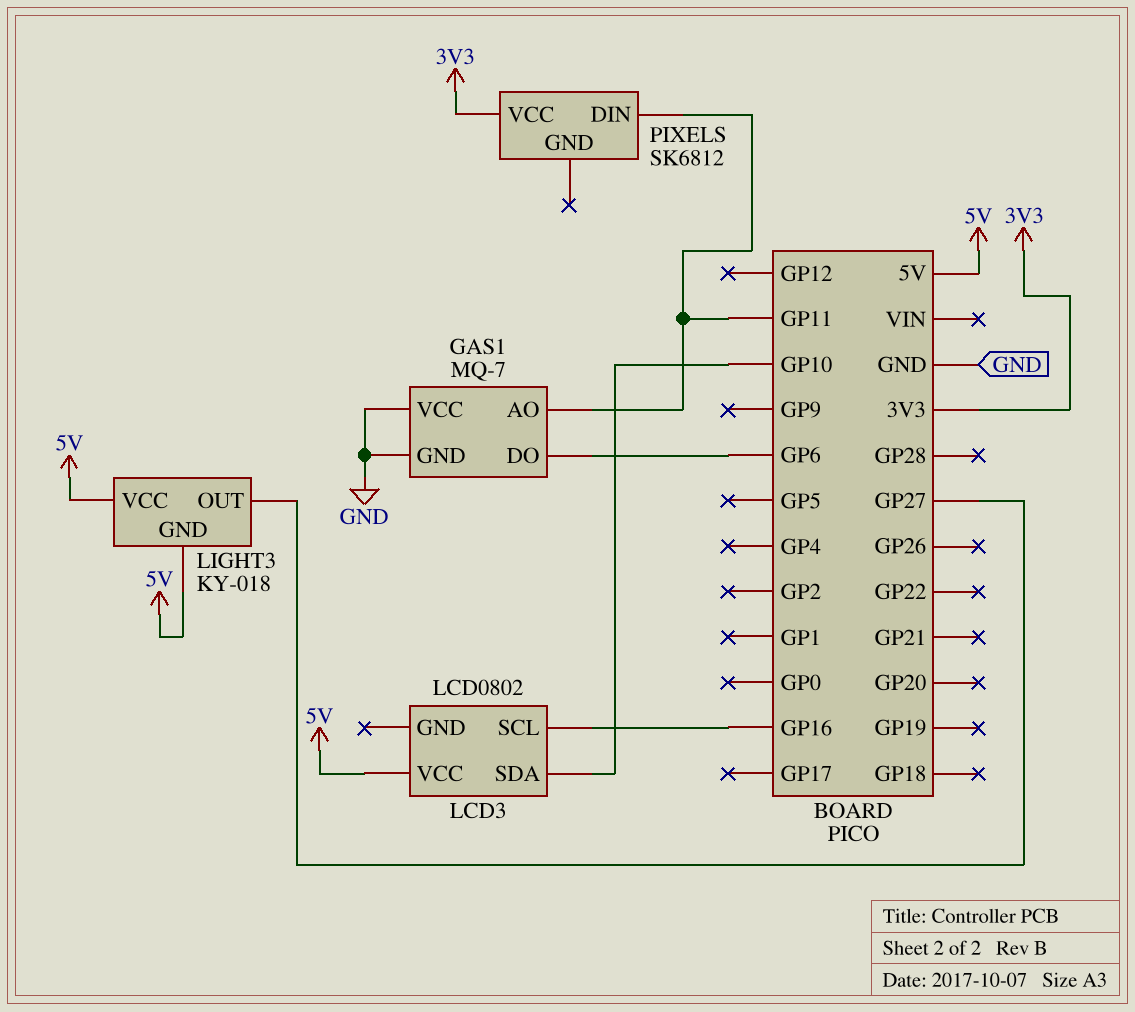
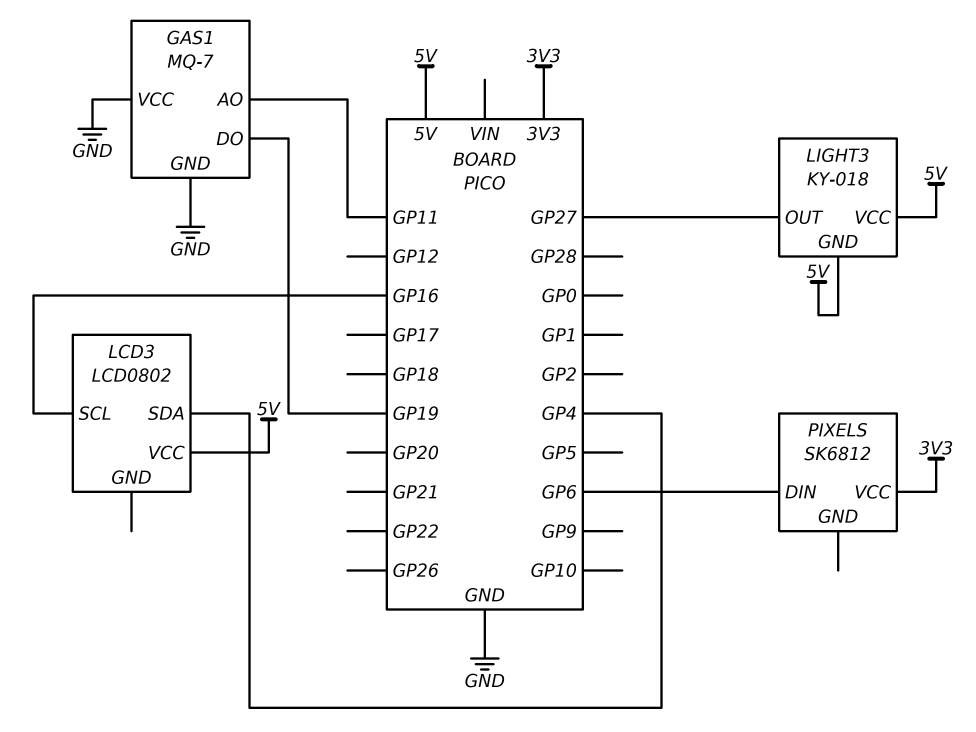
GAS1 pin DO: GP6 -> GP19
LCD3 pin SDA: GP10 -> GP4
PIXELS pin DIN: GP11 -> GP6

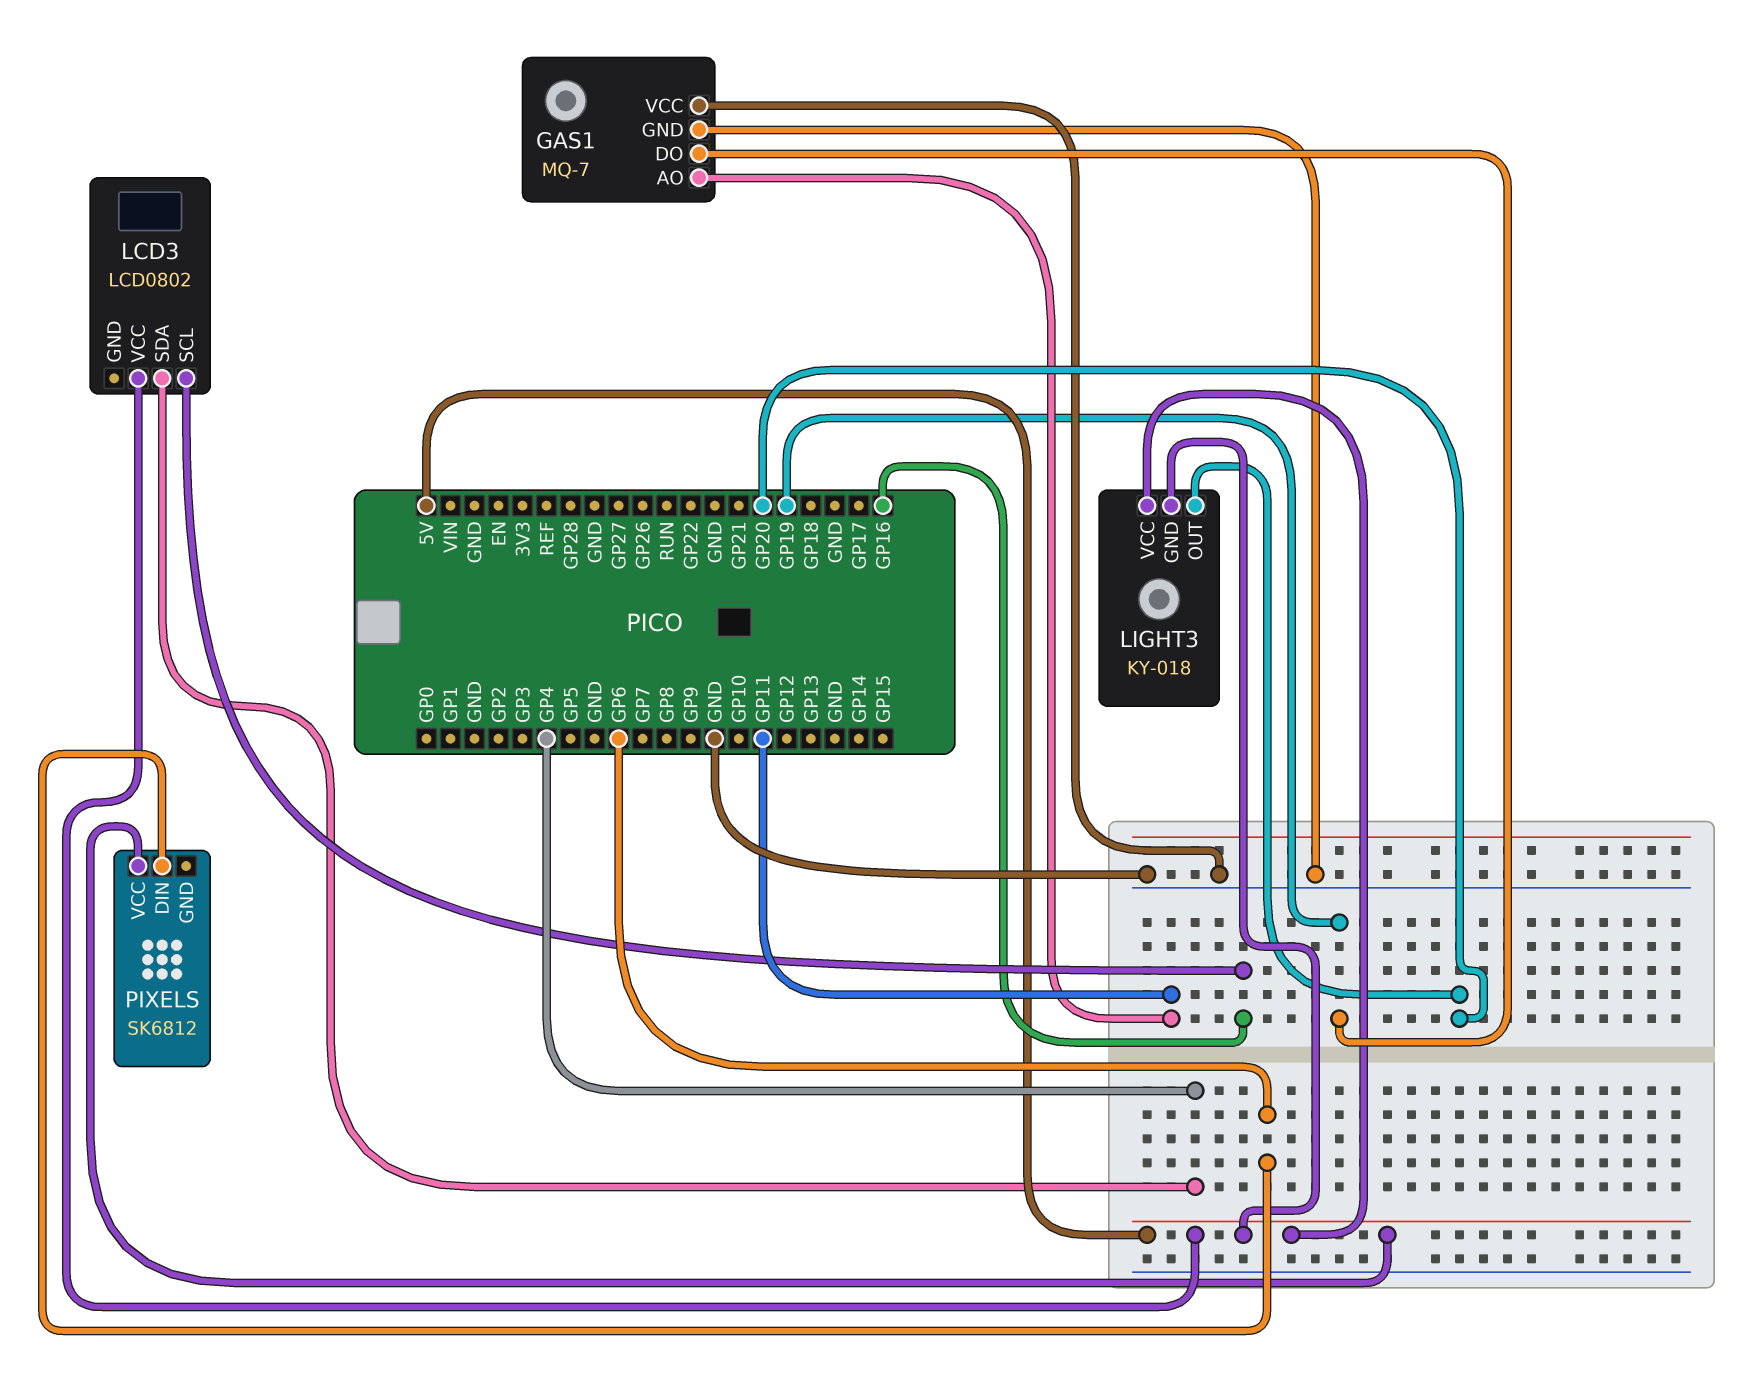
LIGHT3 pin OUT: GP27 -> GP20
PIXELS pin VCC: 3V3 -> 5V

